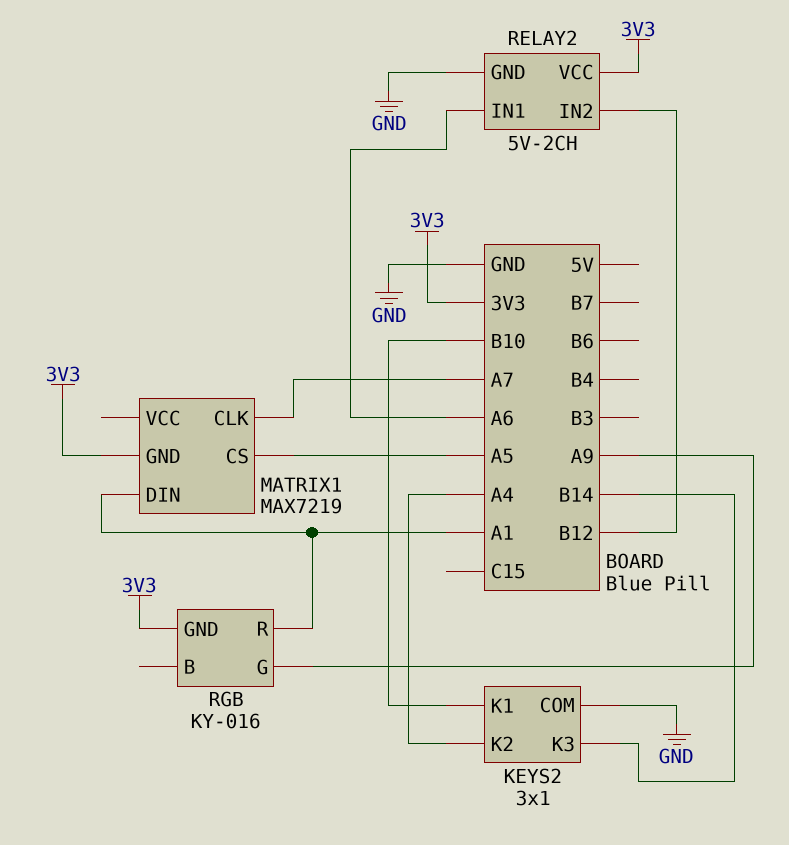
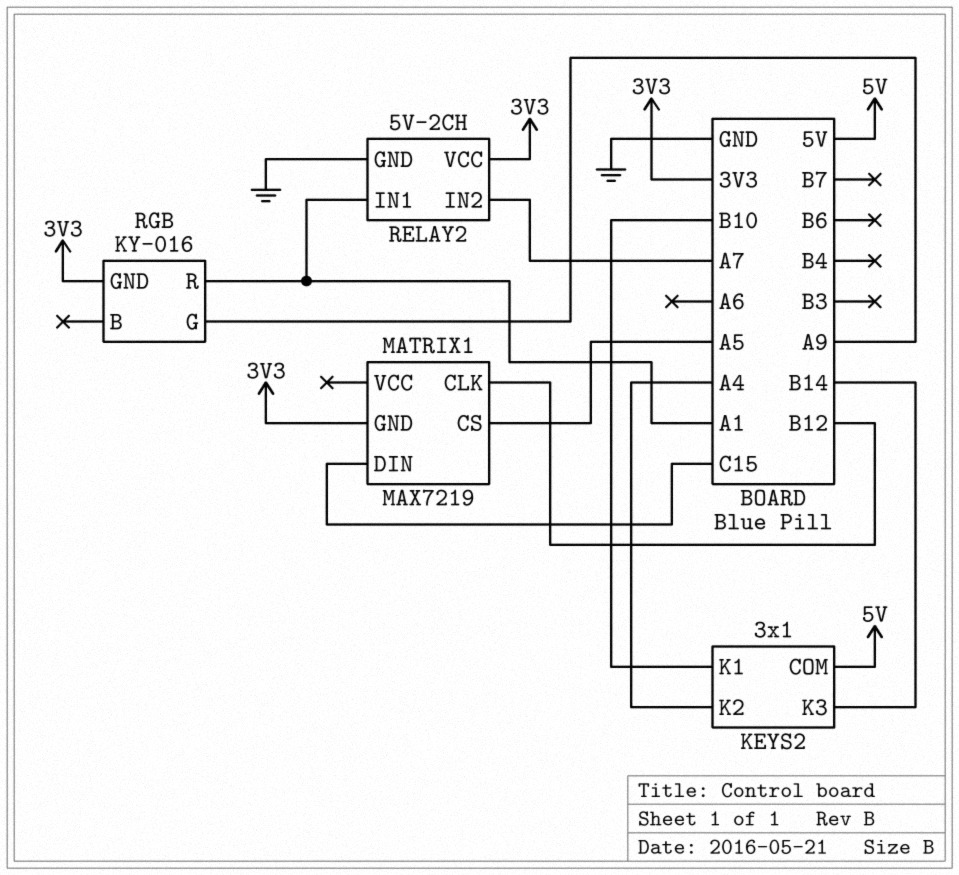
KEYS2 pin COM: GND -> 5V
MATRIX1 pin CLK: A7 -> B12
MATRIX1 pin DIN: A1 -> C15
RELAY2 pin IN1: A6 -> A1
RELAY2 pin IN2: B12 -> A7

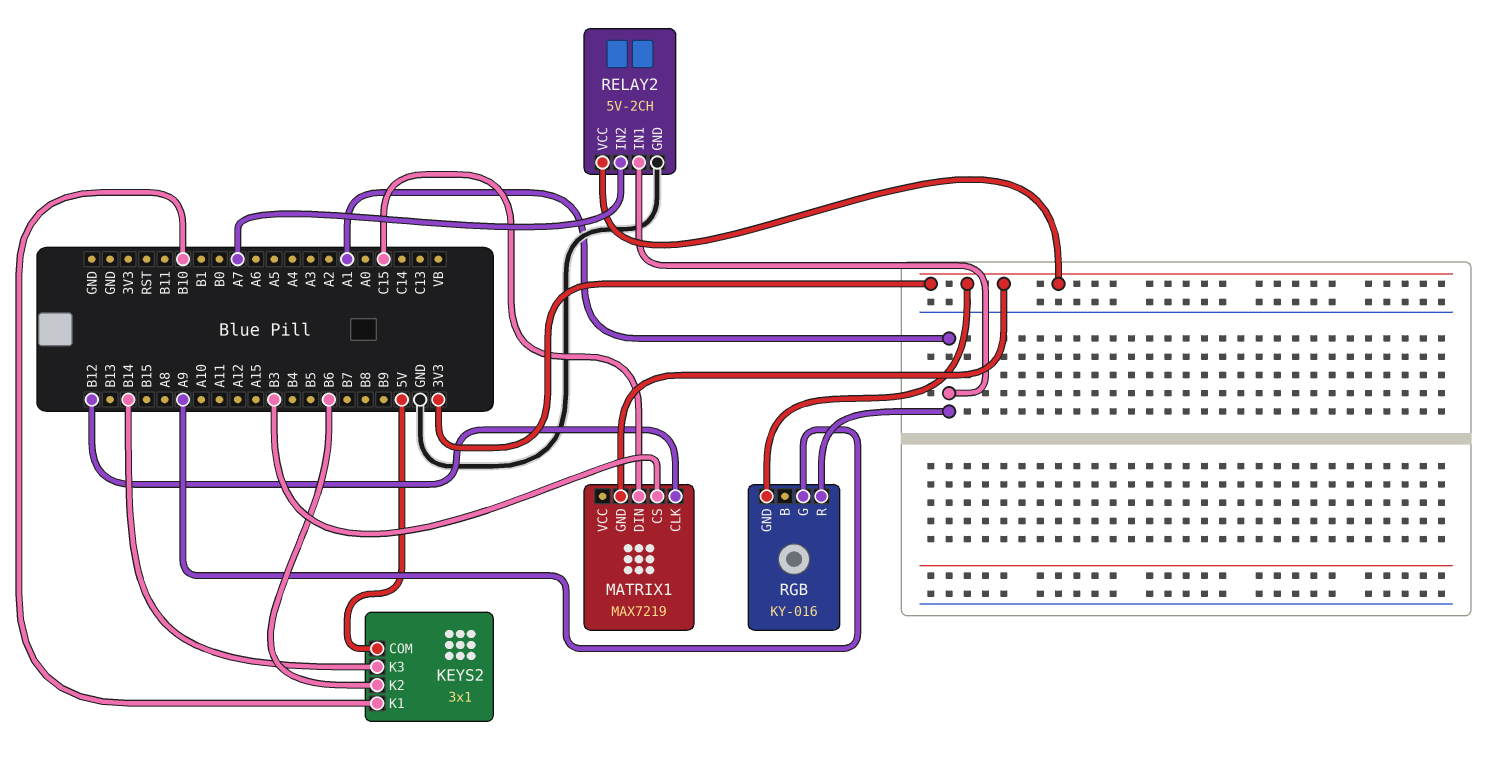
KEYS2 pin K2: A4 -> B6
MATRIX1 pin CS: A5 -> B3

